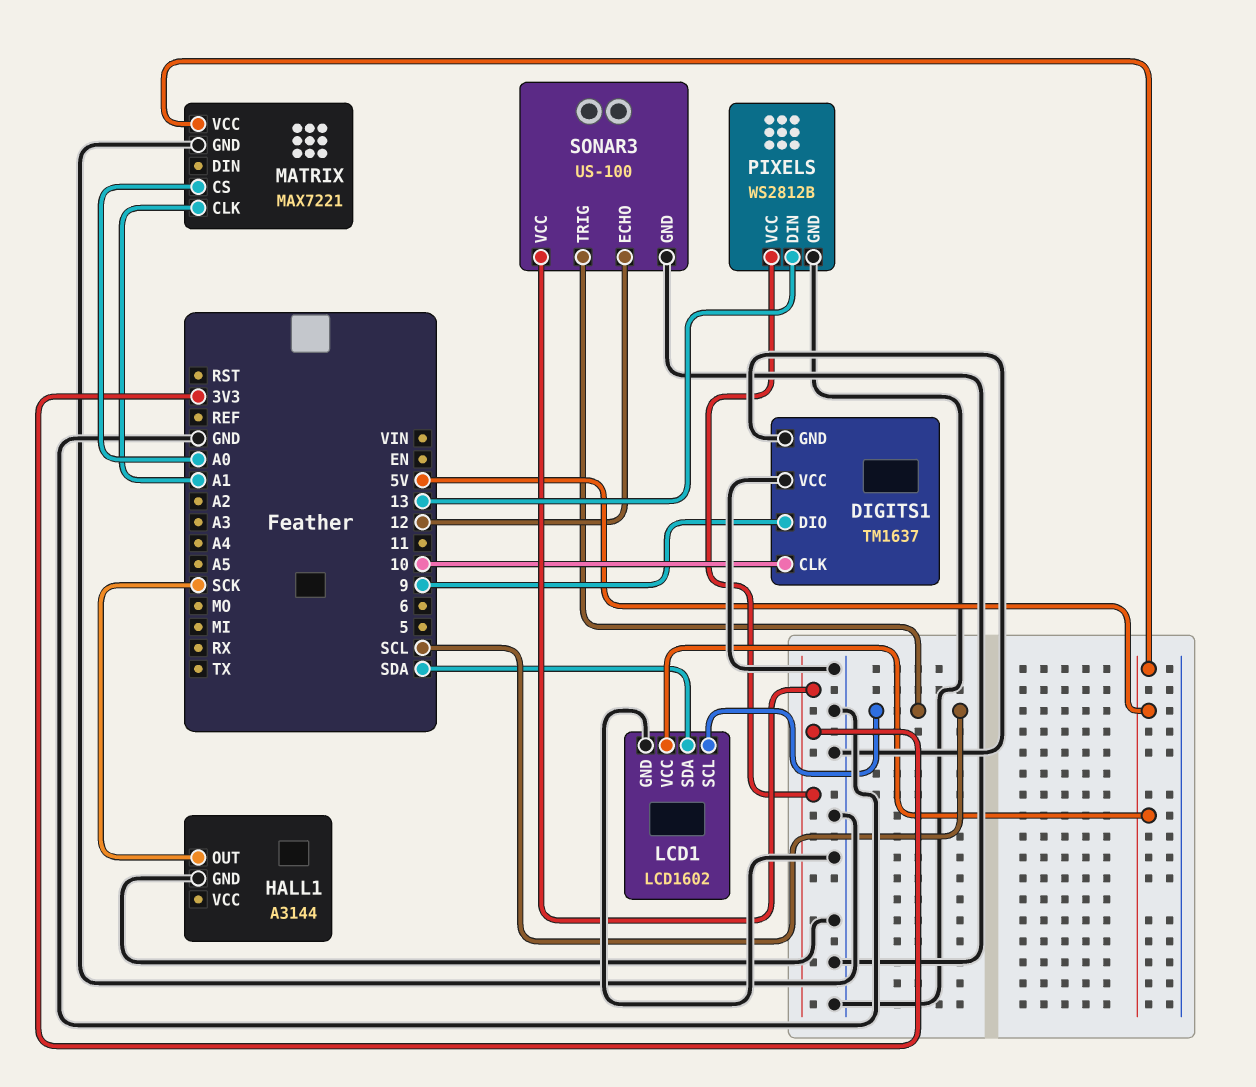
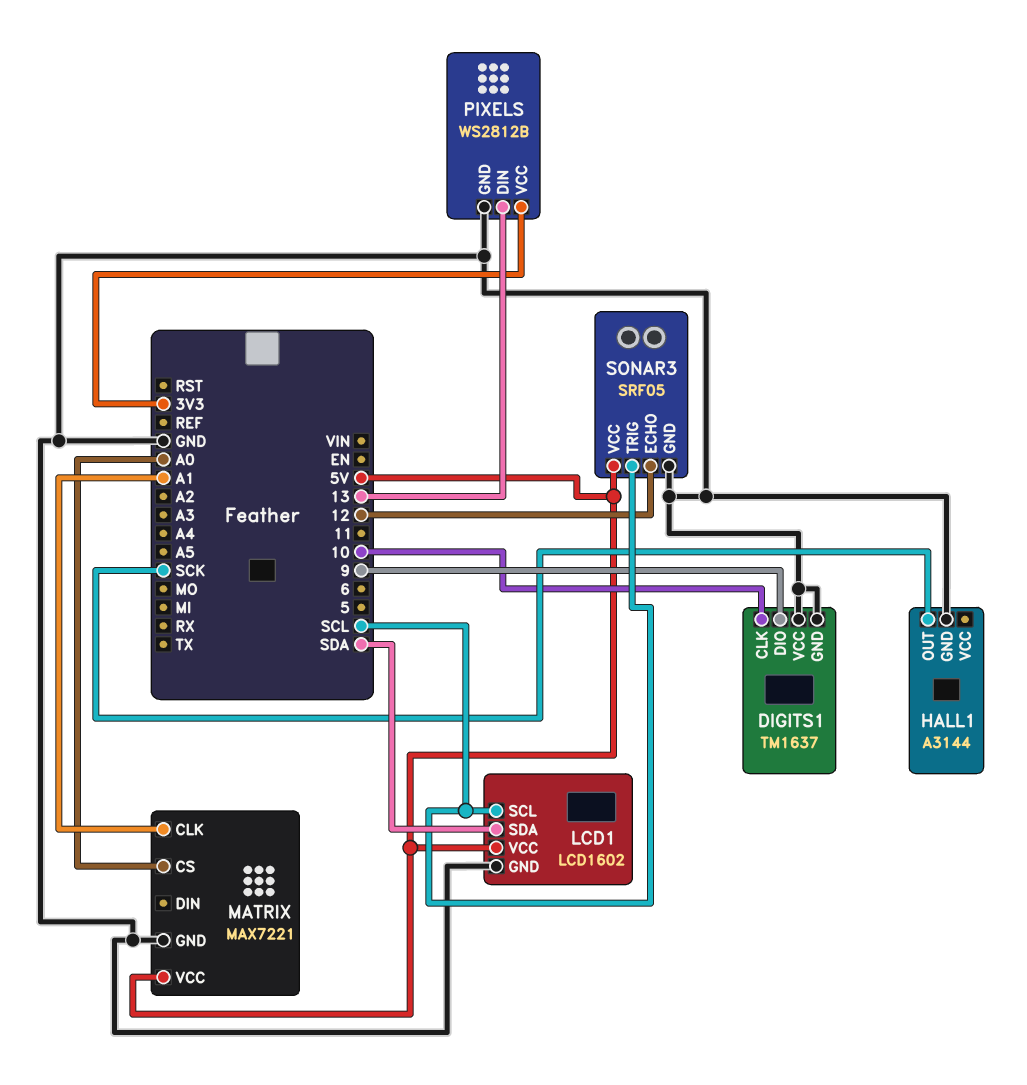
SONAR3: US-100 -> SRF05
SONAR3 pin VCC: 3V3 -> 5V

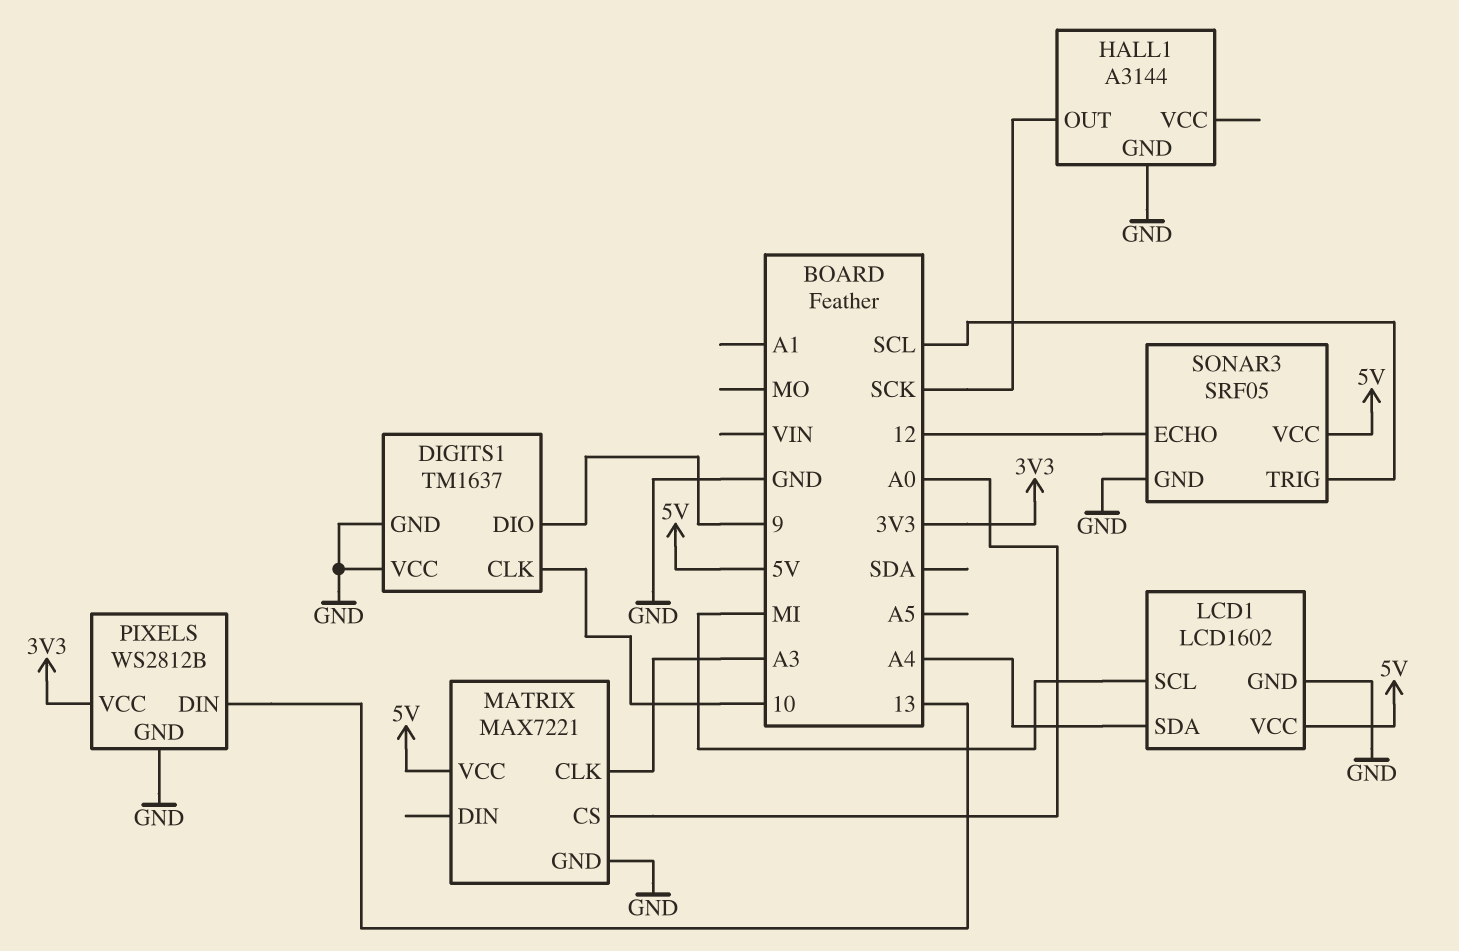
LCD1 pin SCL: SCL -> MI
LCD1 pin SDA: SDA -> A4
MATRIX pin CLK: A1 -> A3

